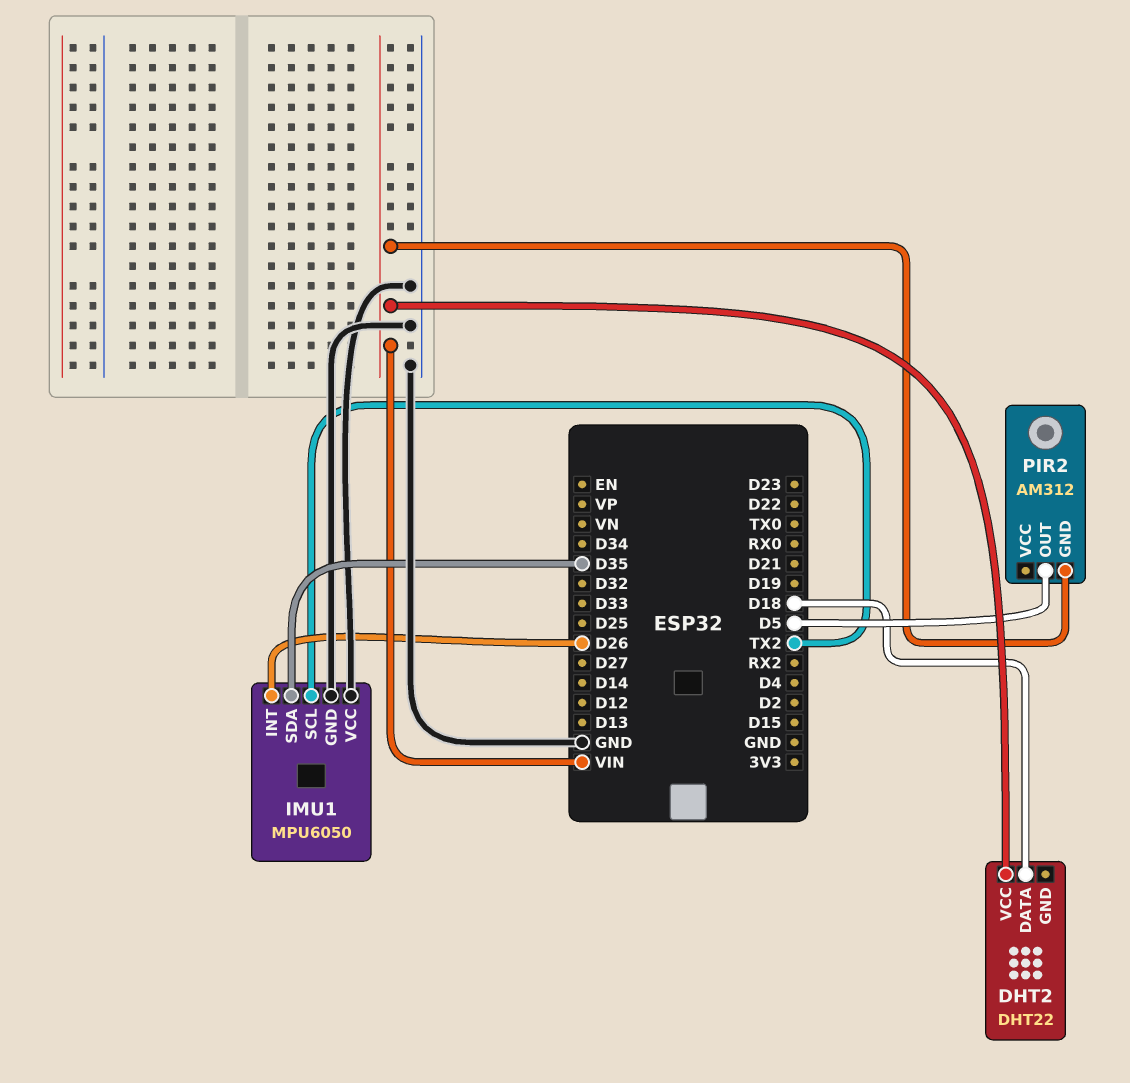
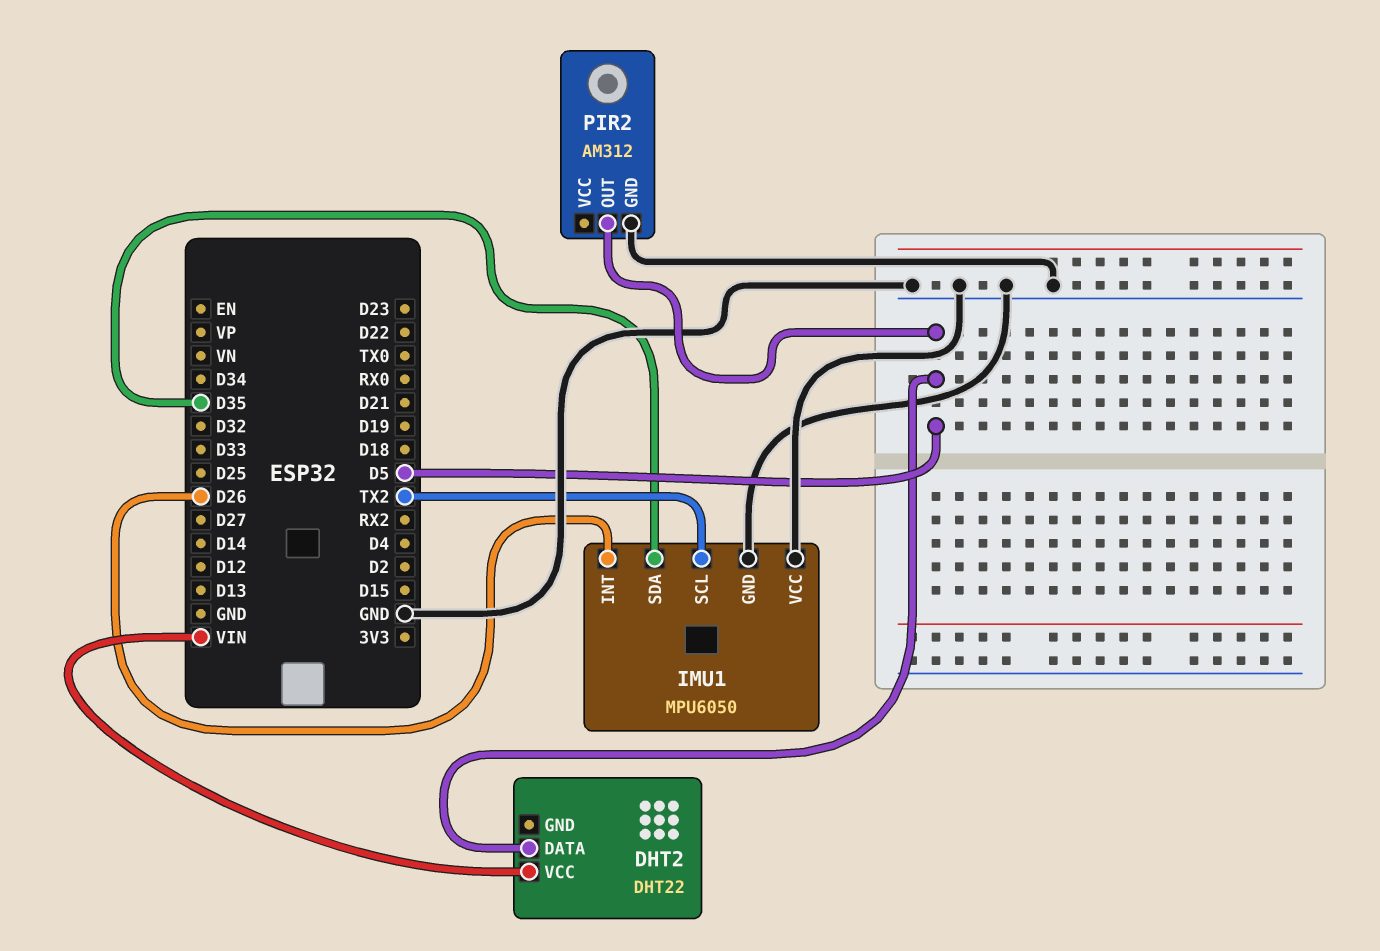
DHT2 pin DATA: D18 -> D5
PIR2 pin GND: VIN -> GND

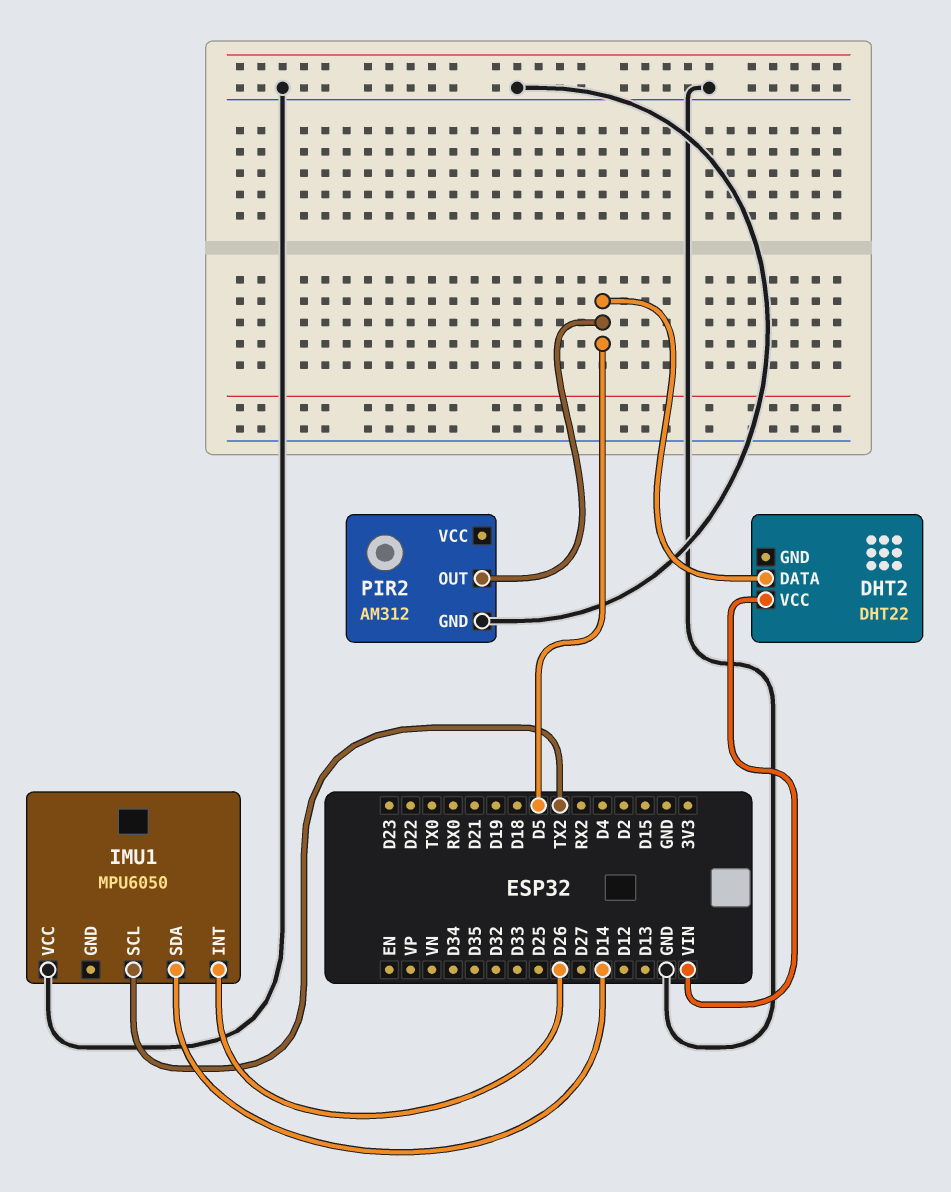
IMU1 pin GND: GND -> none
IMU1 pin SDA: D35 -> D14

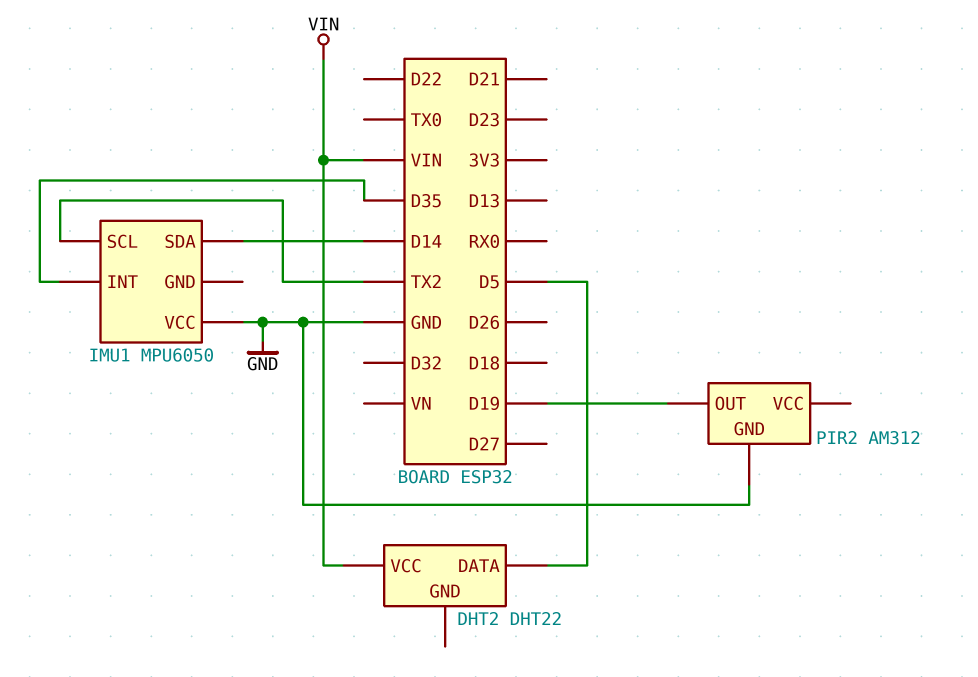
IMU1 pin INT: D26 -> D35
PIR2 pin OUT: D5 -> D19

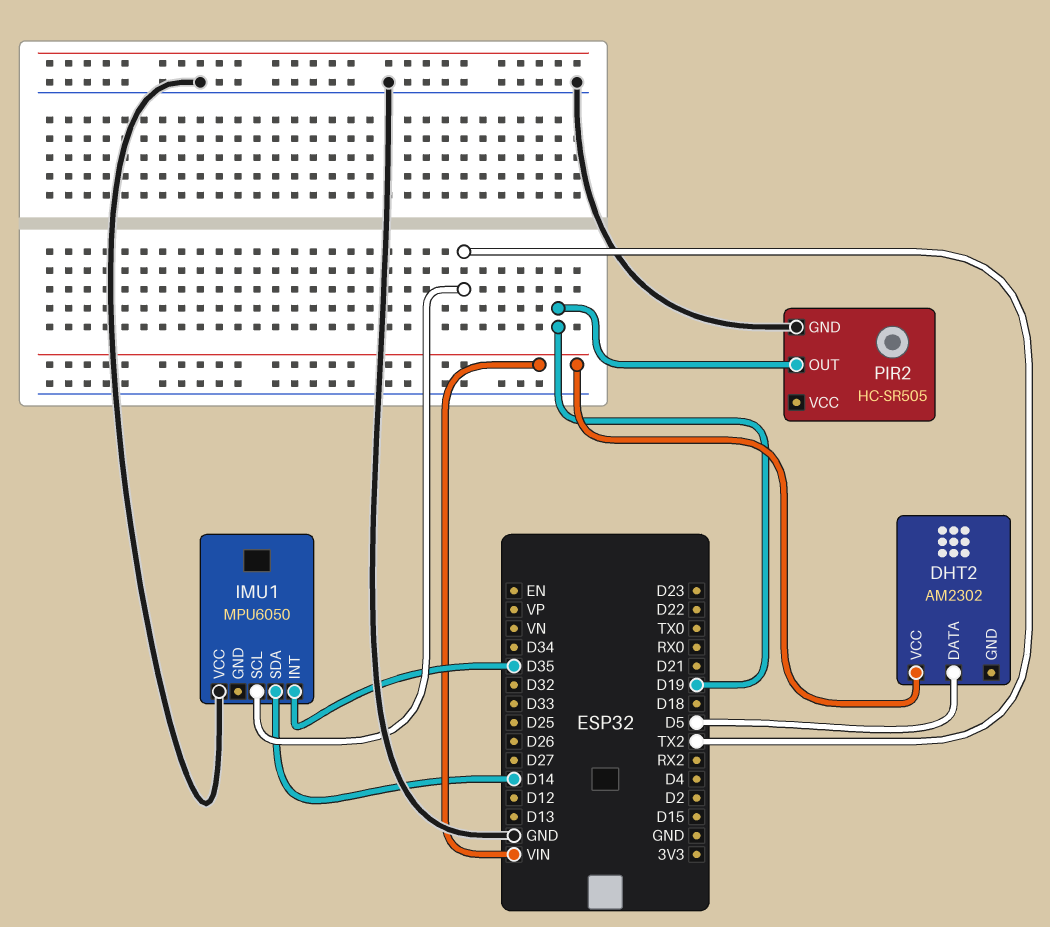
DHT2: DHT22 -> AM2302
PIR2: AM312 -> HC-SR505

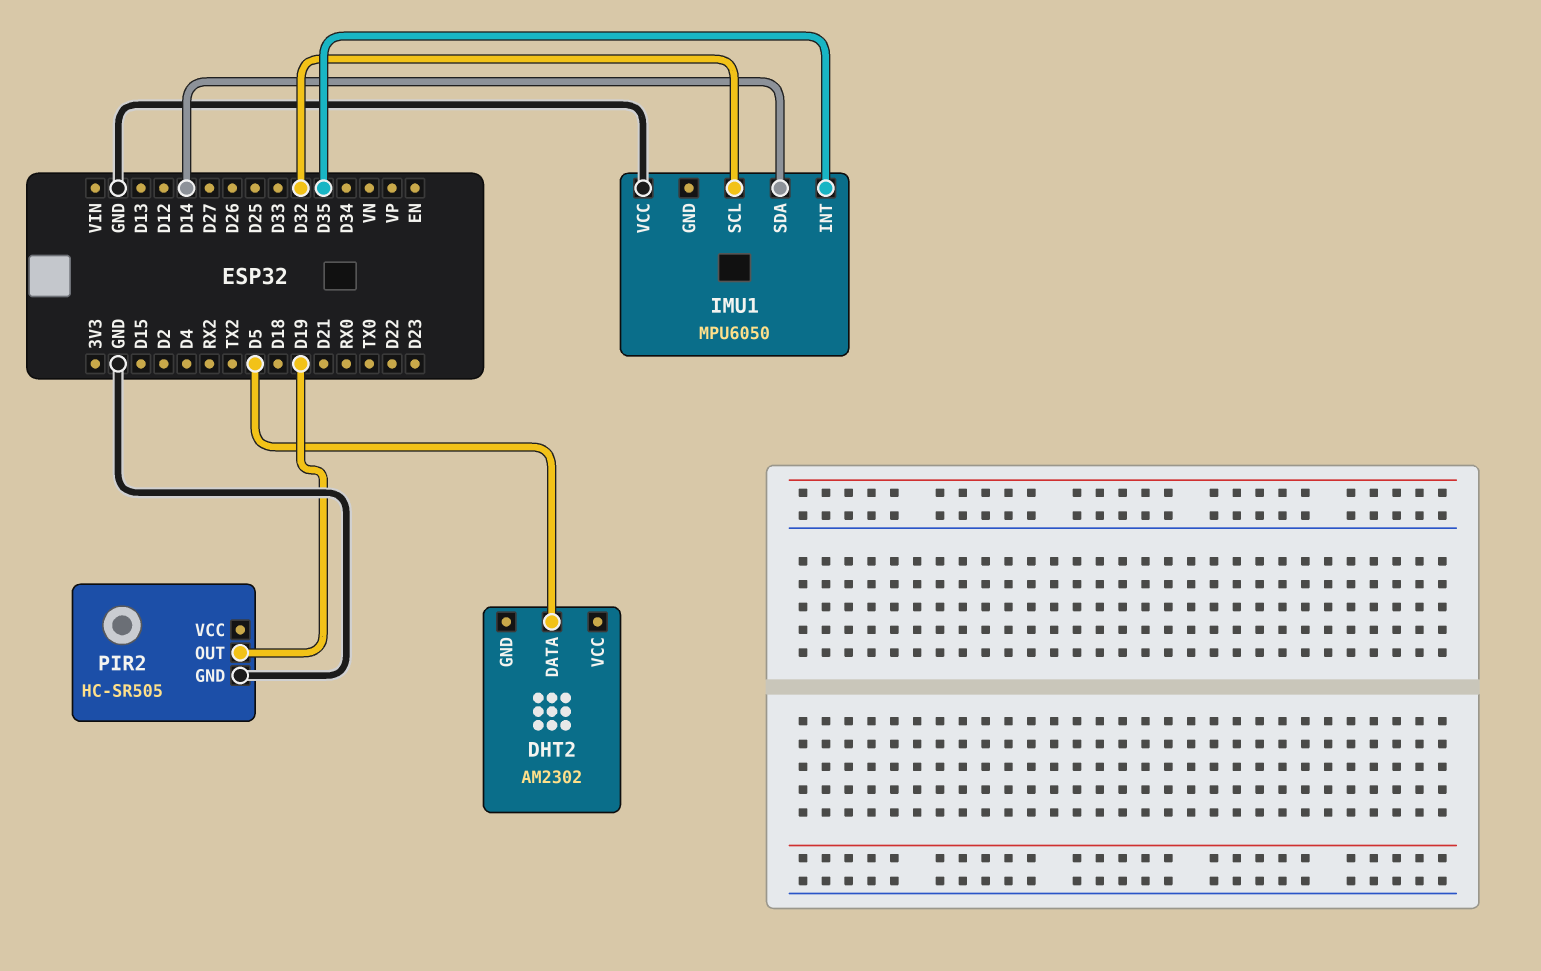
DHT2 pin VCC: VIN -> none
IMU1 pin SCL: TX2 -> D32

